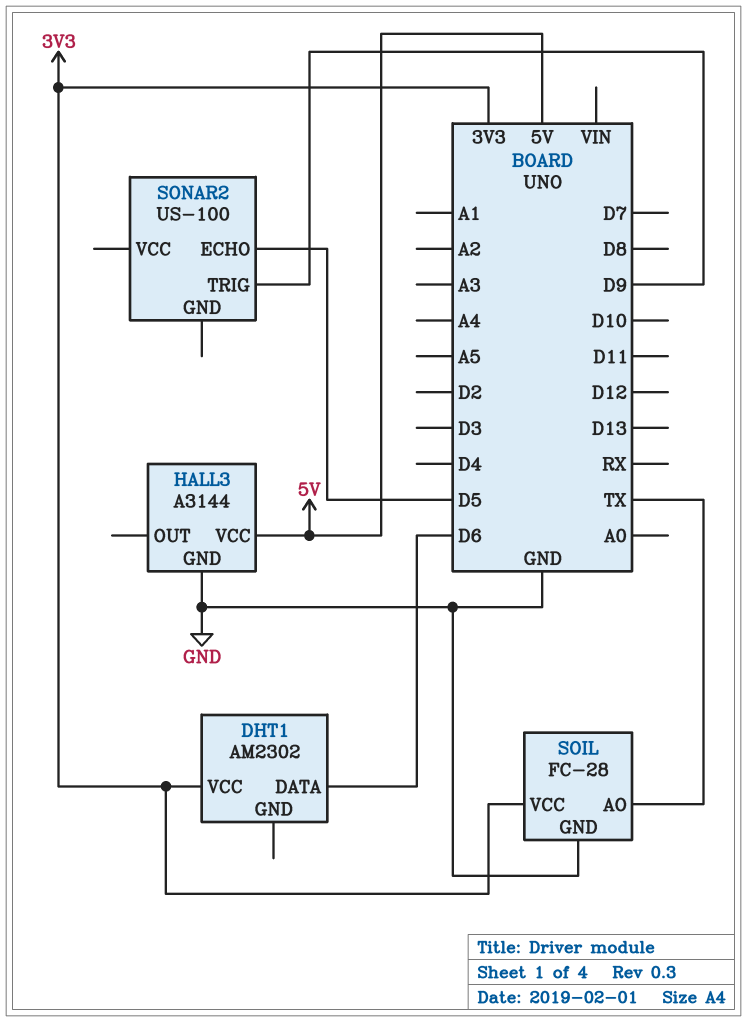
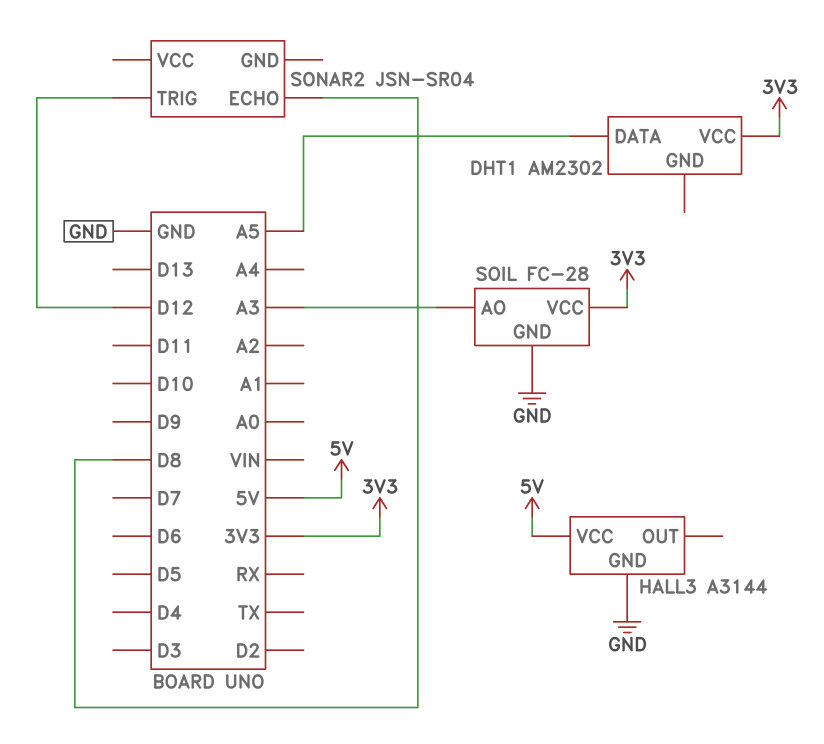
DHT1 pin DATA: D6 -> A5
SOIL pin AO: TX -> A3
SONAR2: US-100 -> JSN-SR04
SONAR2 pin ECHO: D5 -> D8
SONAR2 pin TRIG: D9 -> D12

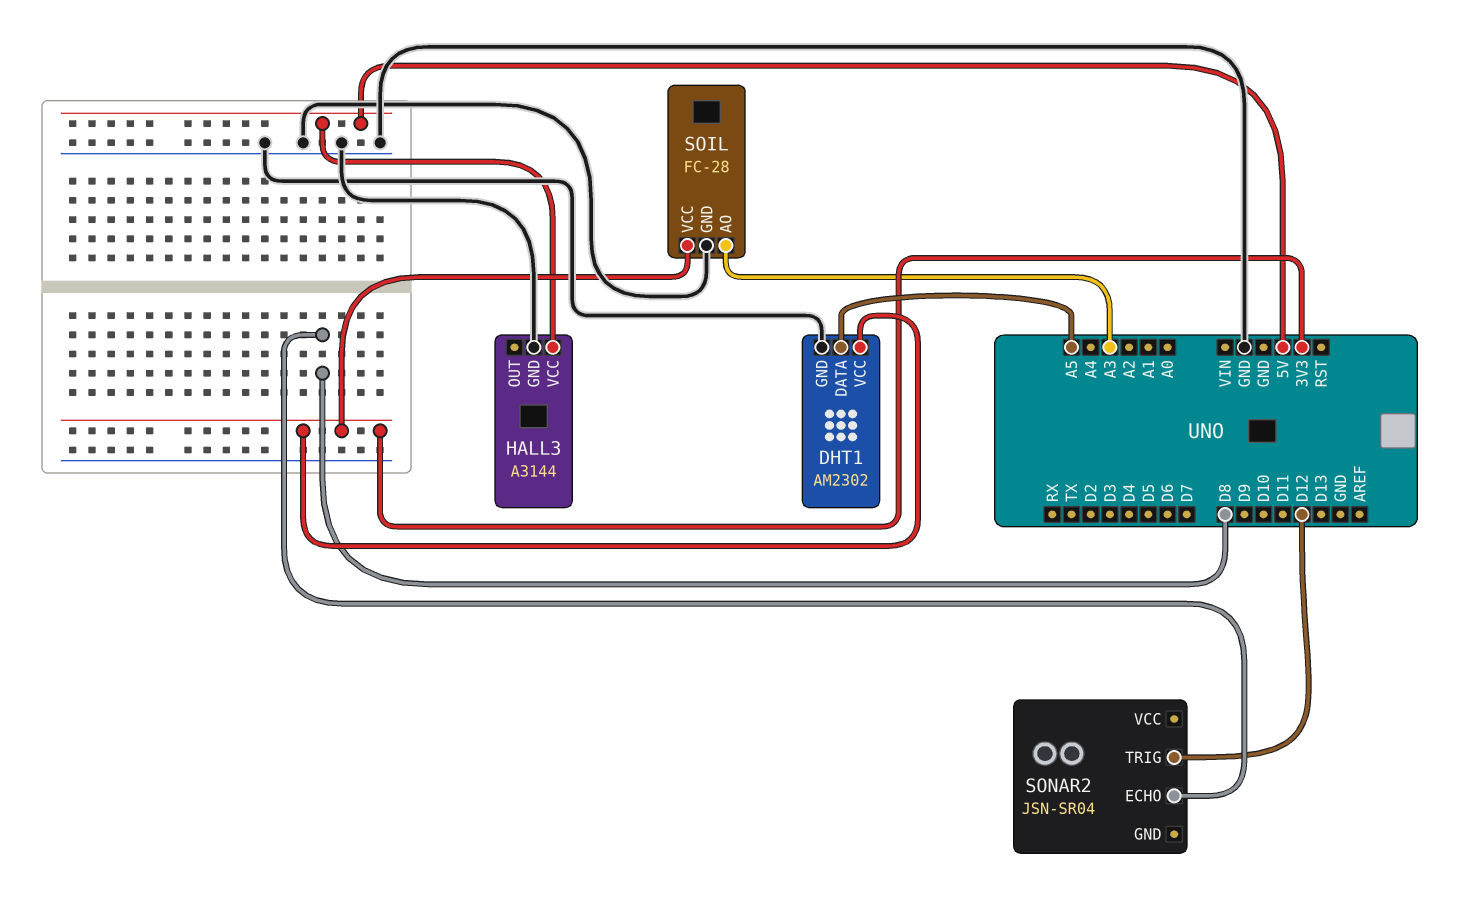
DHT1 pin GND: none -> GND

